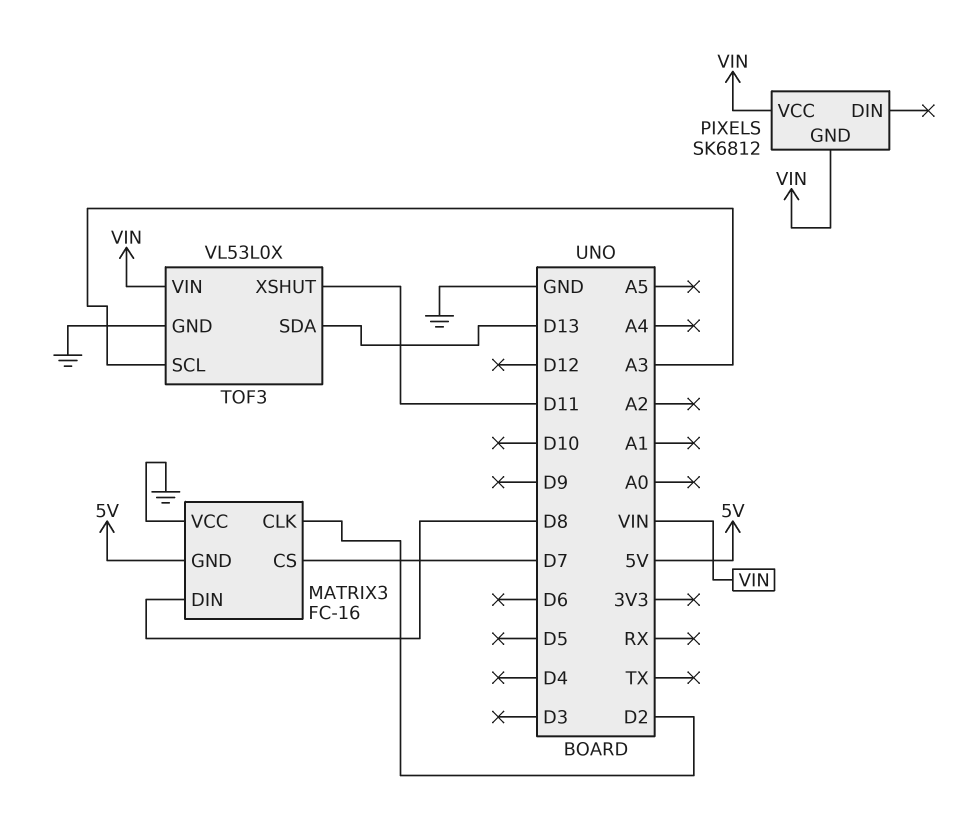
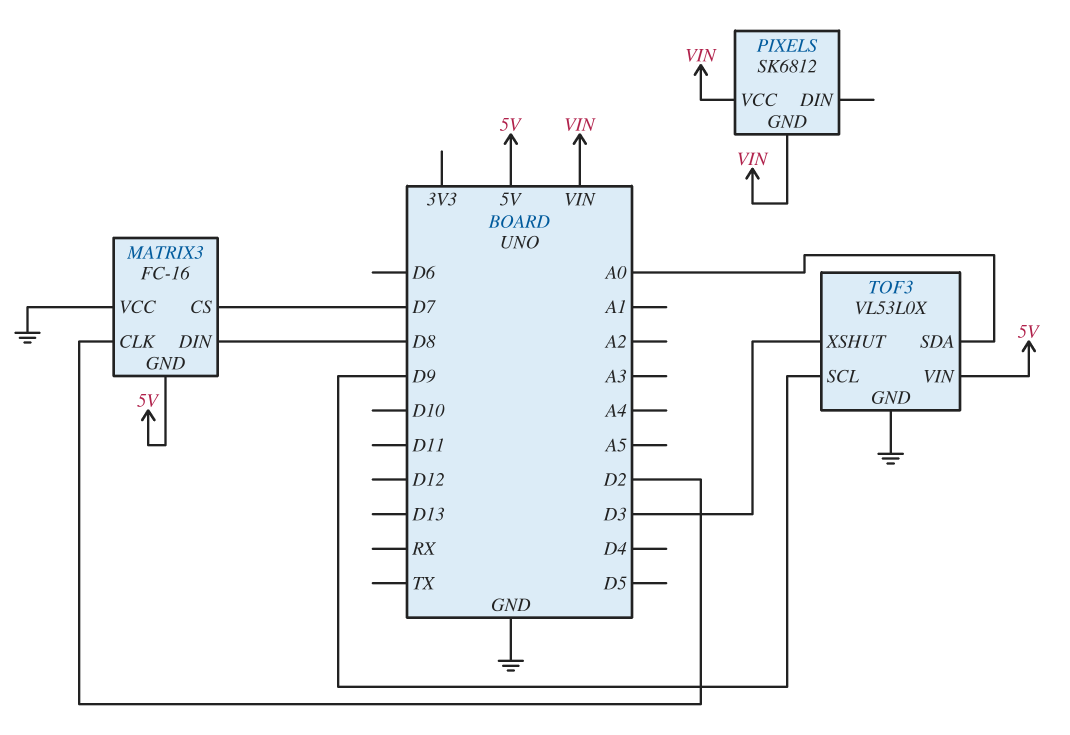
TOF3 pin SCL: A3 -> D9
TOF3 pin SDA: D13 -> A0
TOF3 pin VIN: VIN -> 5V
TOF3 pin XSHUT: D11 -> D3

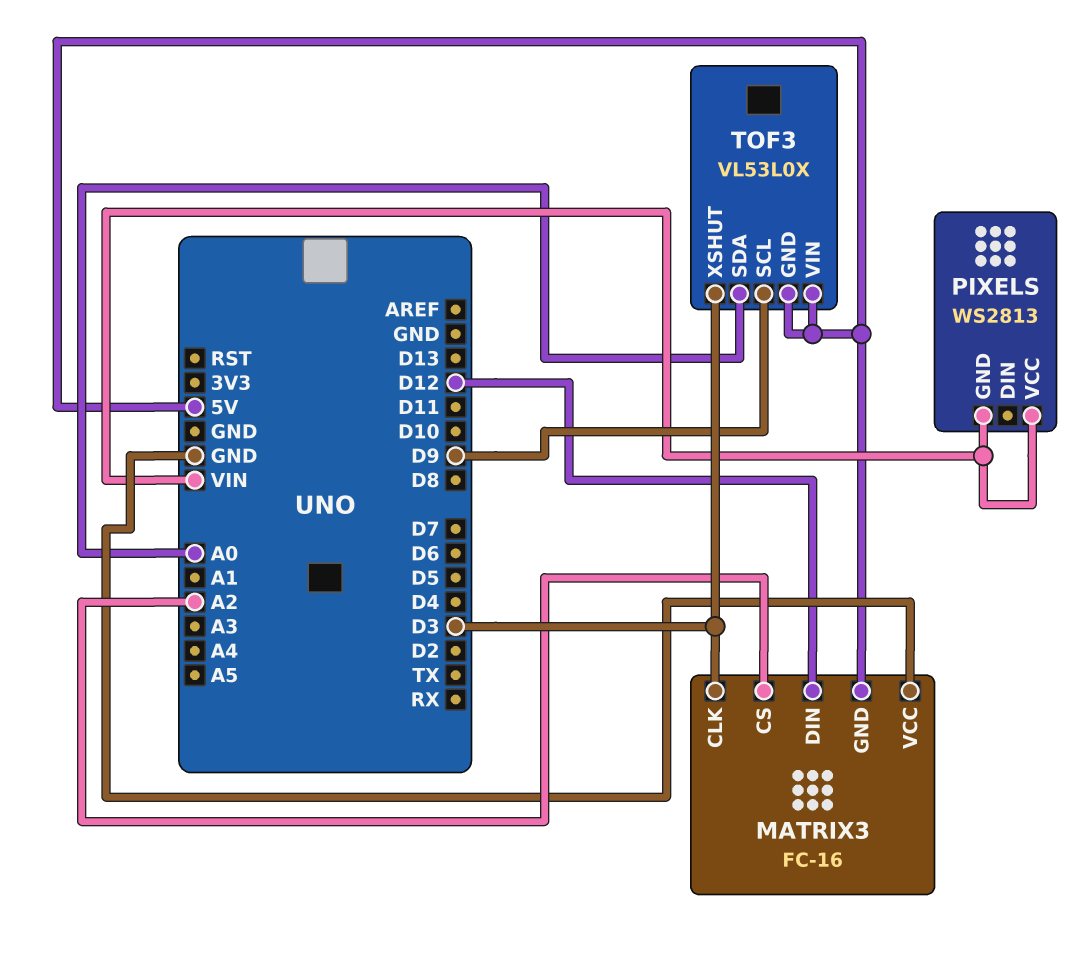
MATRIX3 pin CLK: D2 -> D3
MATRIX3 pin CS: D7 -> A2
MATRIX3 pin DIN: D8 -> D12
PIXELS: SK6812 -> WS2813
TOF3 pin GND: GND -> 5V

